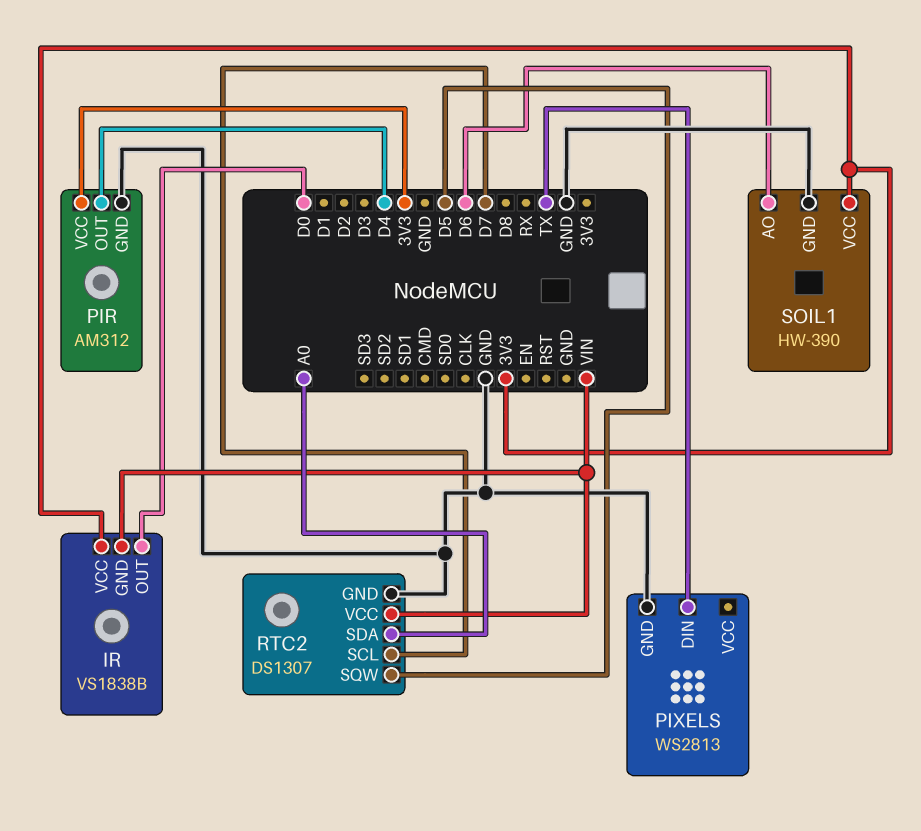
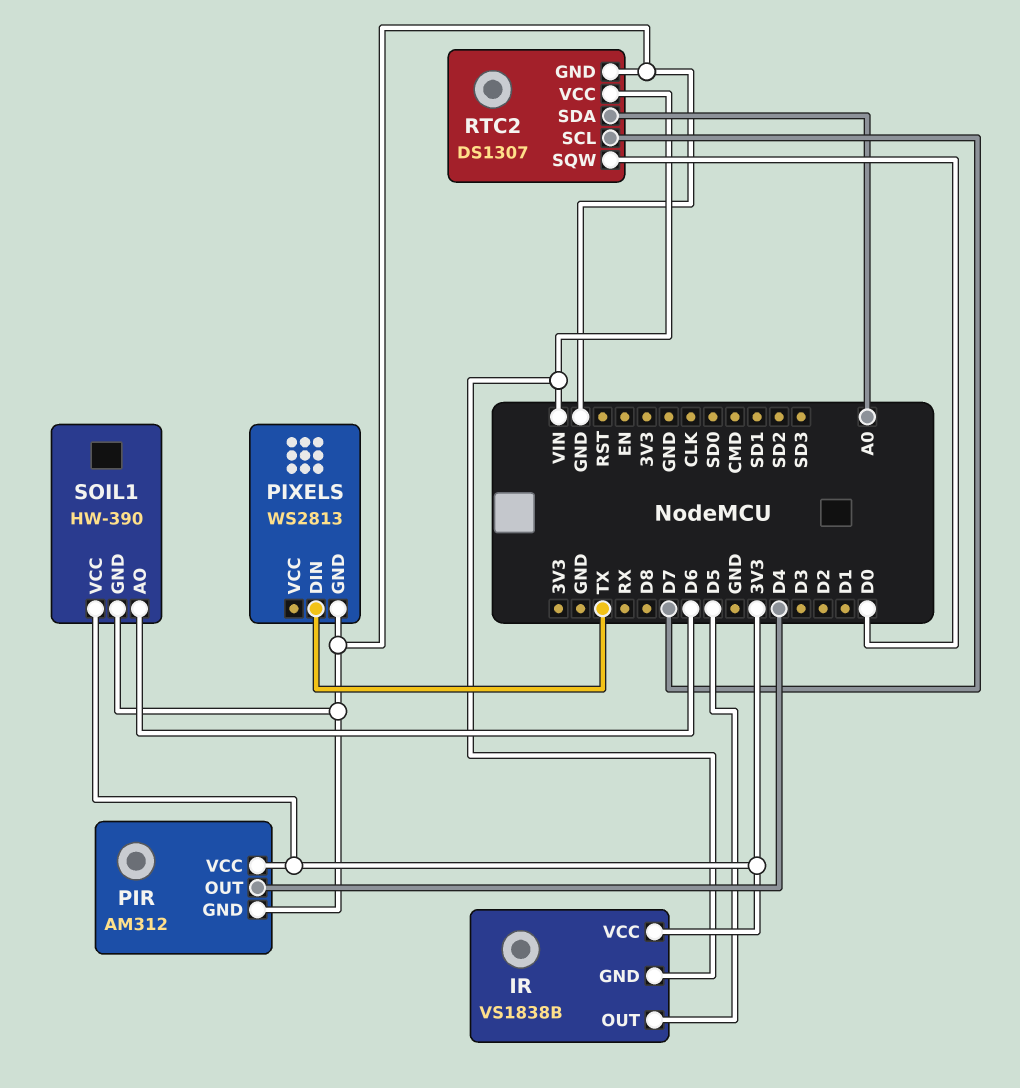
IR pin OUT: D0 -> D5
RTC2 pin SQW: D5 -> D0

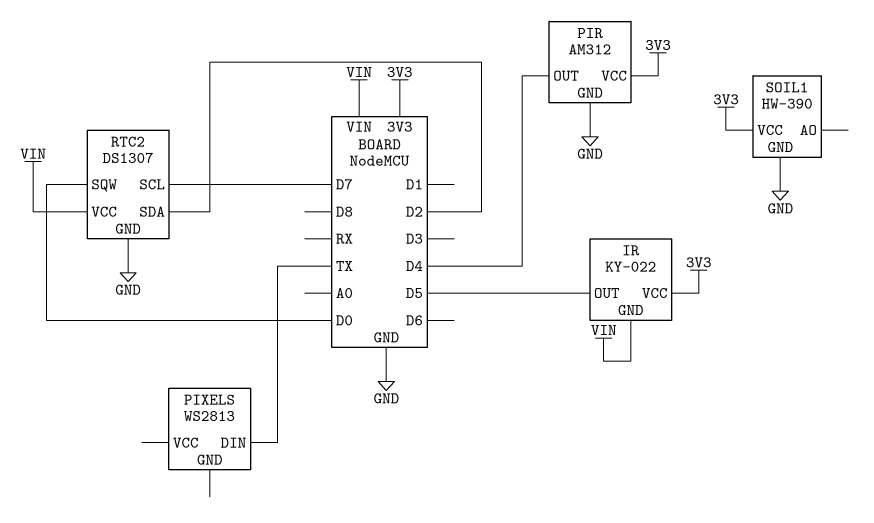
IR: VS1838B -> KY-022
PIXELS pin GND: GND -> none
RTC2 pin SDA: A0 -> D2
SOIL1 pin AO: D6 -> none

